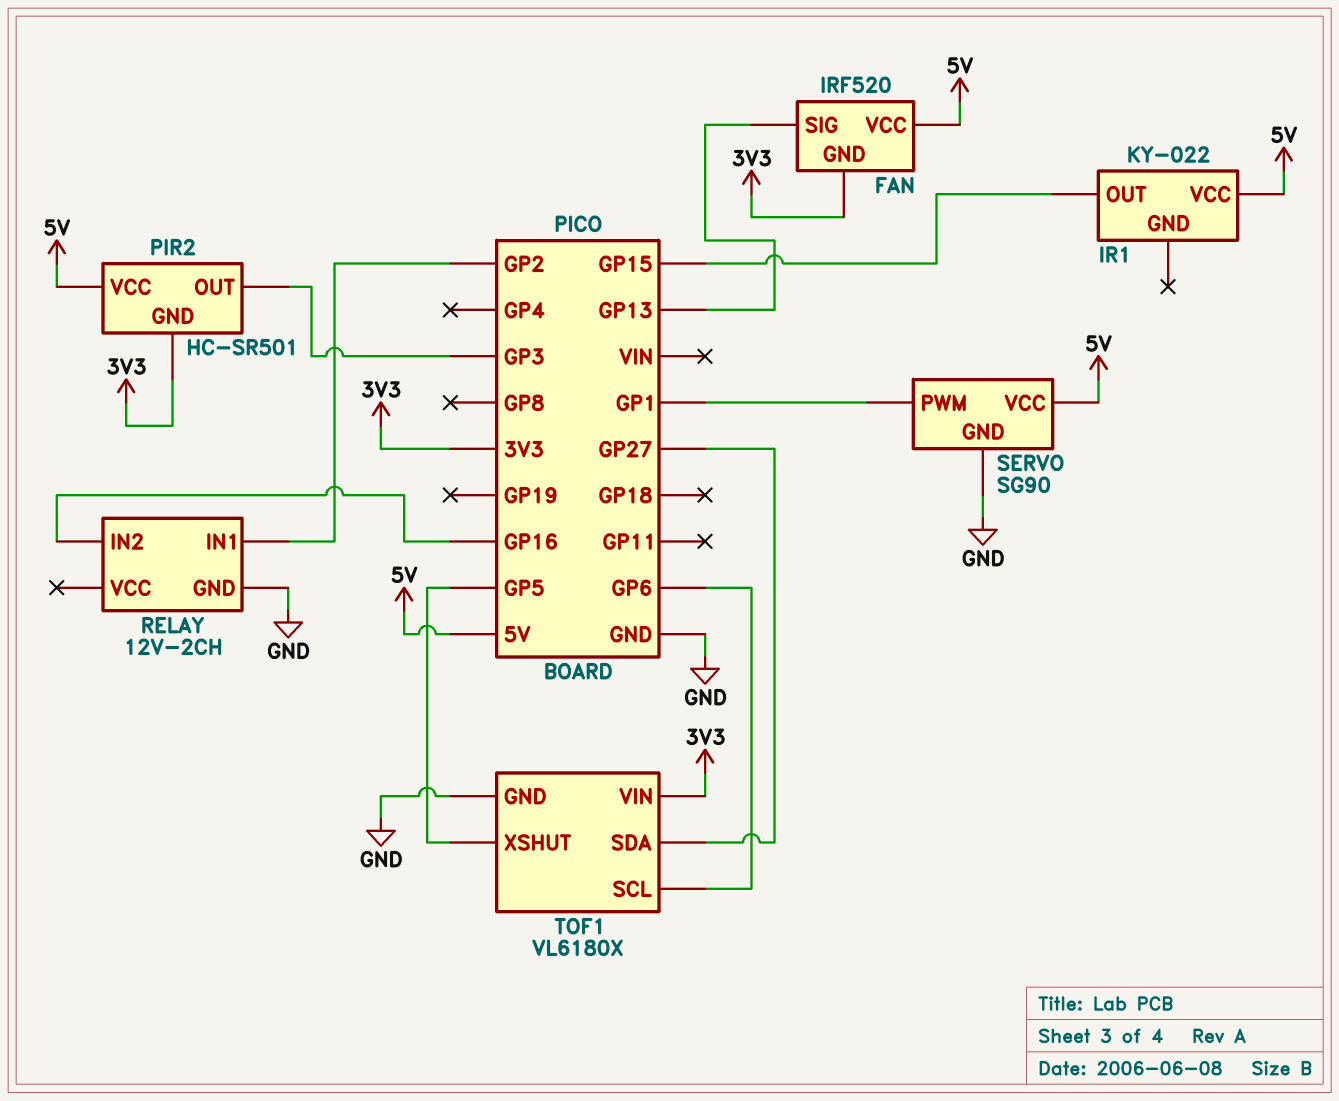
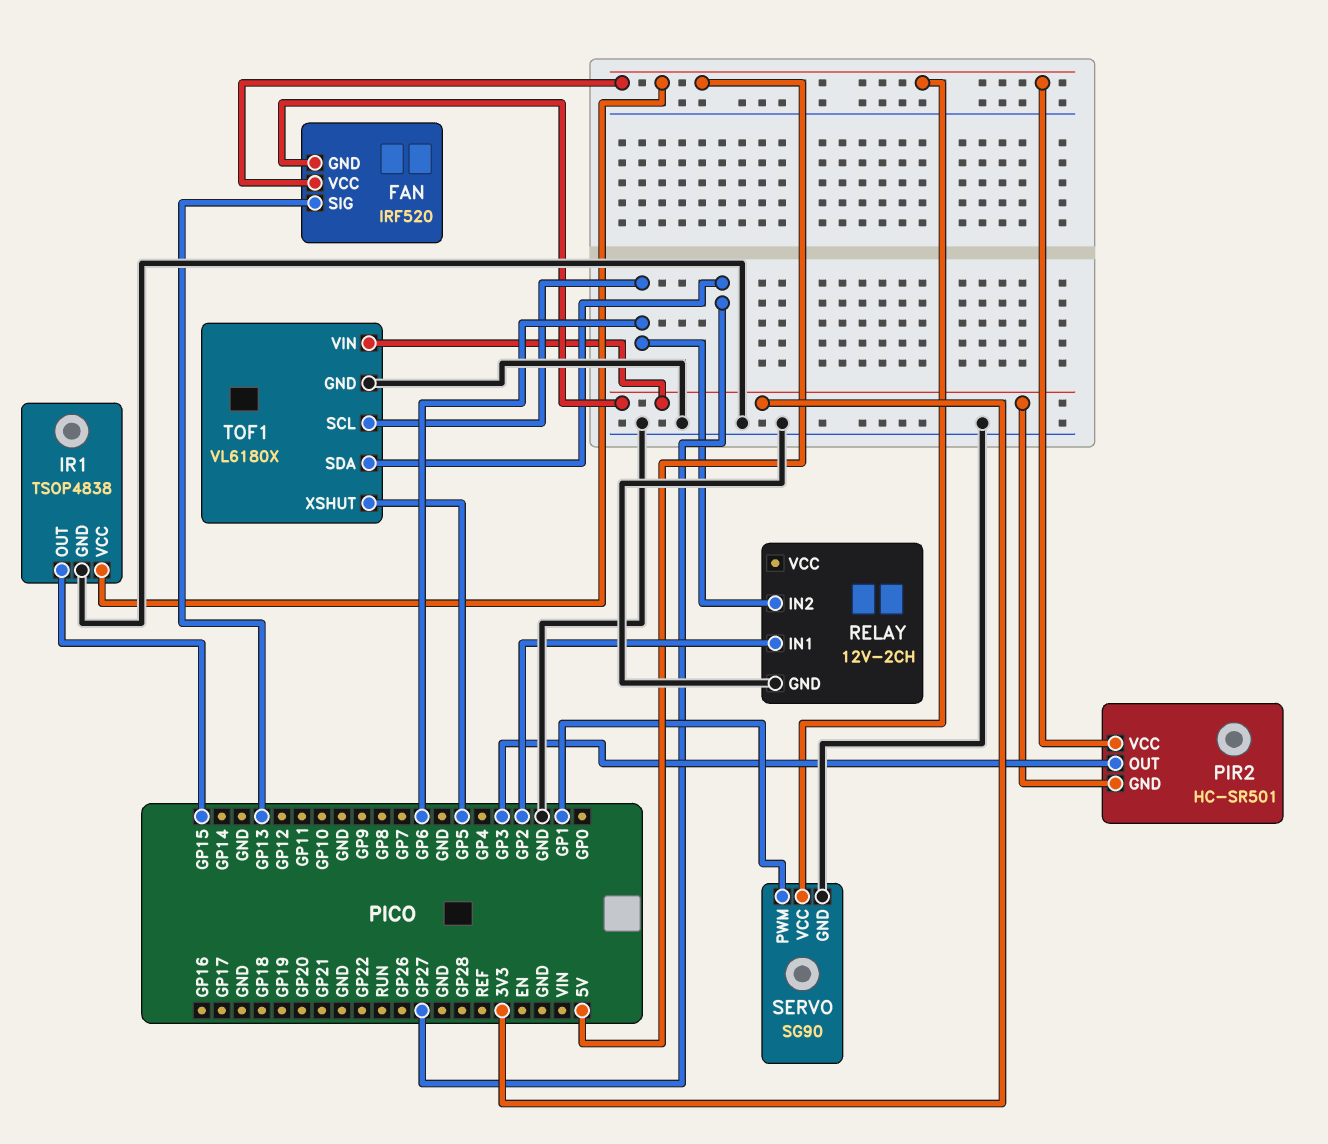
IR1: KY-022 -> TSOP4838
IR1 pin GND: none -> GND
RELAY pin IN2: GP16 -> GP6

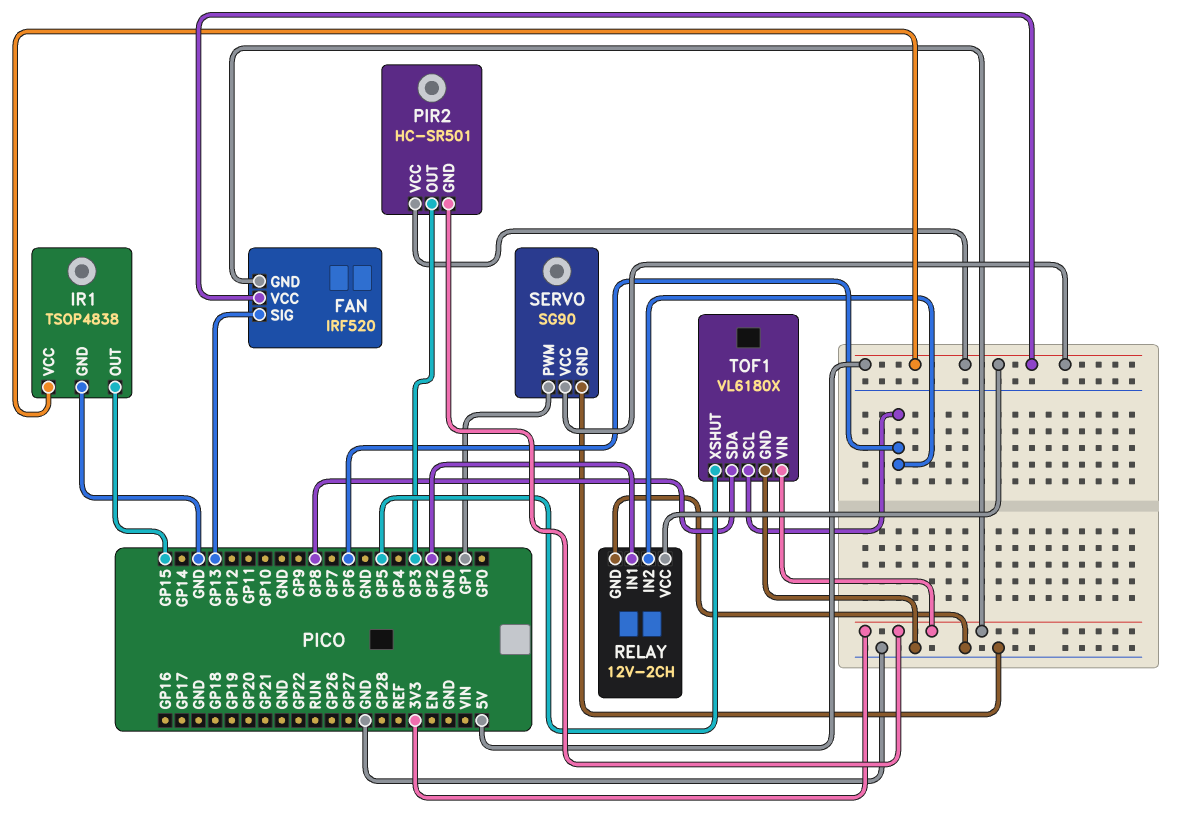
RELAY pin VCC: none -> 5V
TOF1 pin SDA: GP27 -> GP8

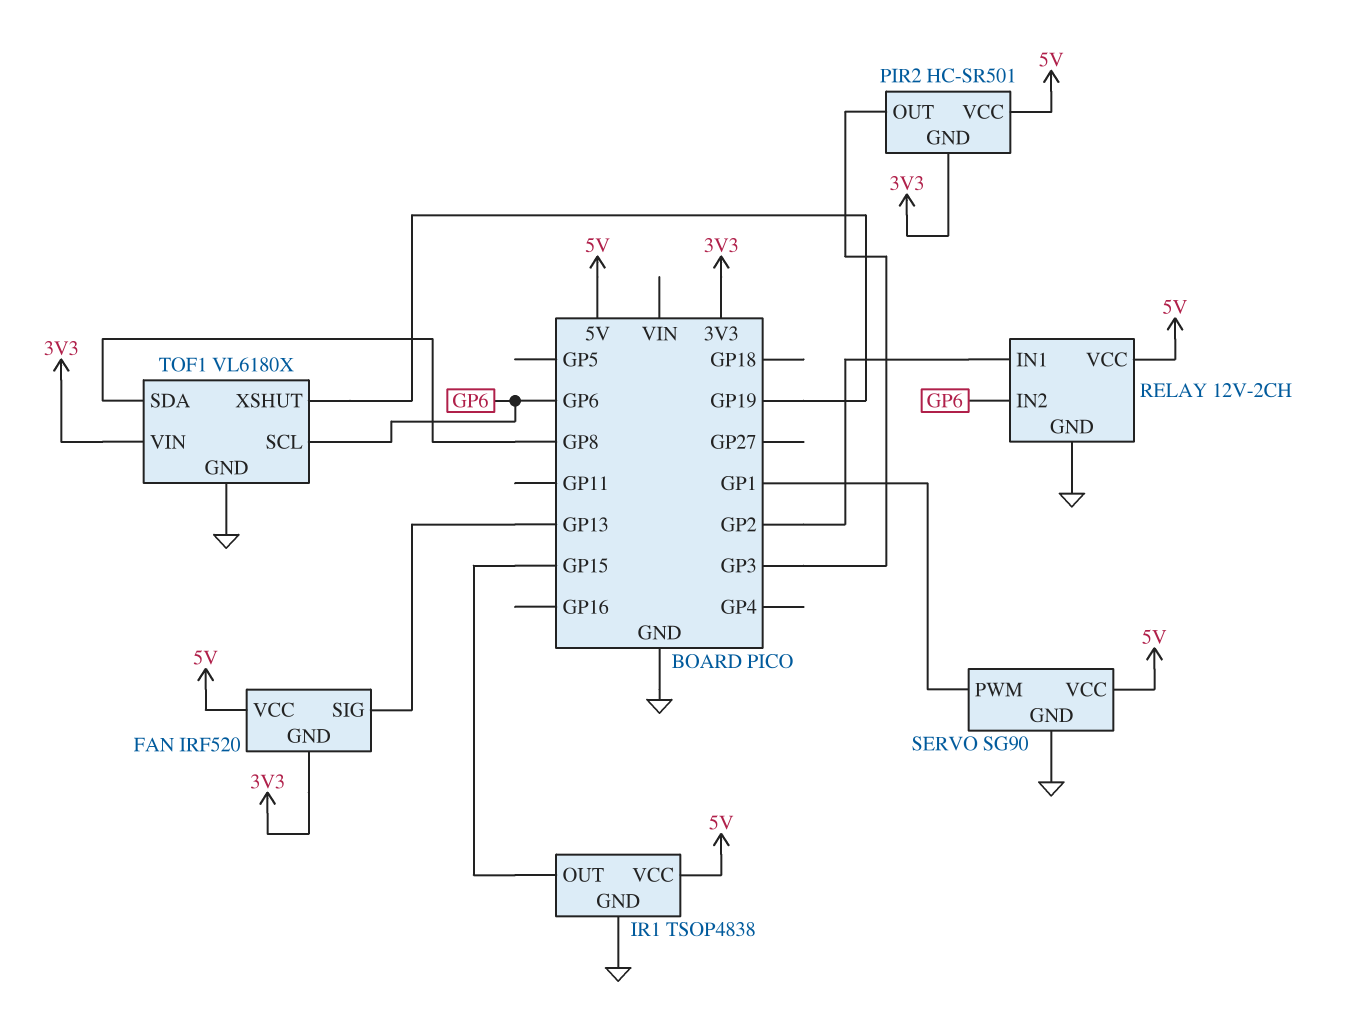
TOF1 pin XSHUT: GP5 -> GP19

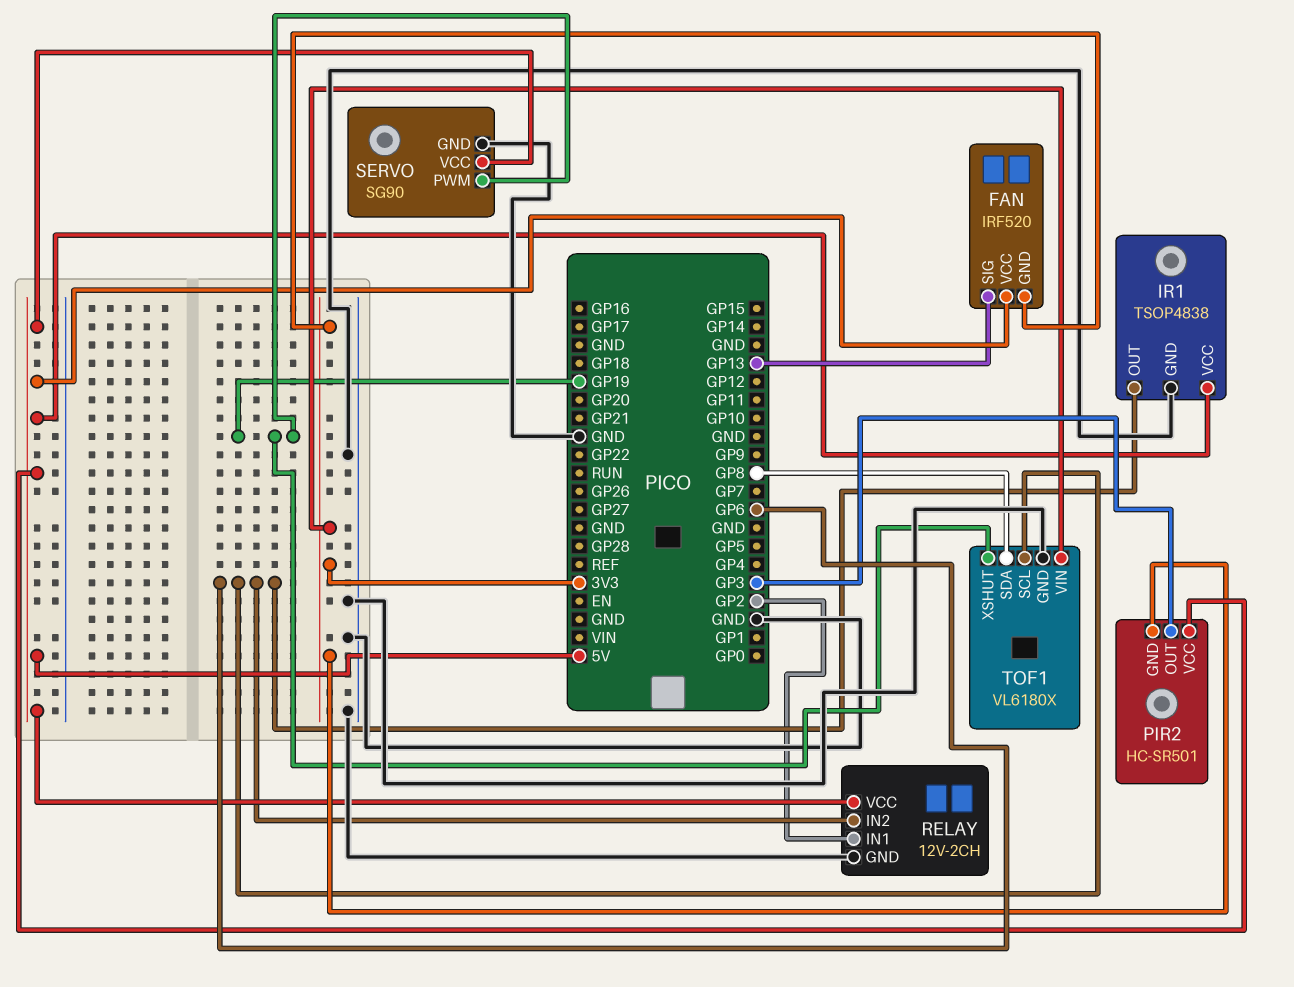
IR1 pin OUT: GP15 -> GP6
SERVO pin PWM: GP1 -> GP19

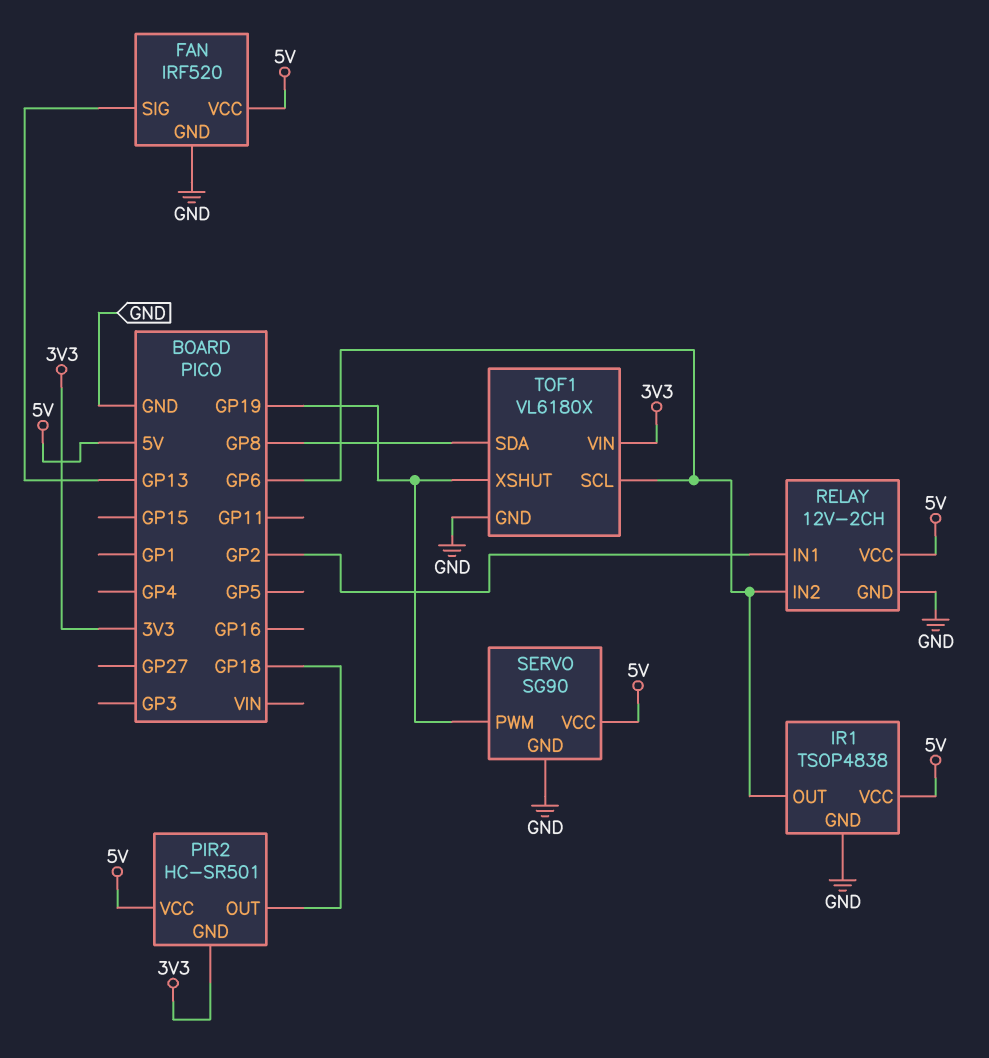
FAN pin GND: 3V3 -> GND
PIR2 pin OUT: GP3 -> GP18

